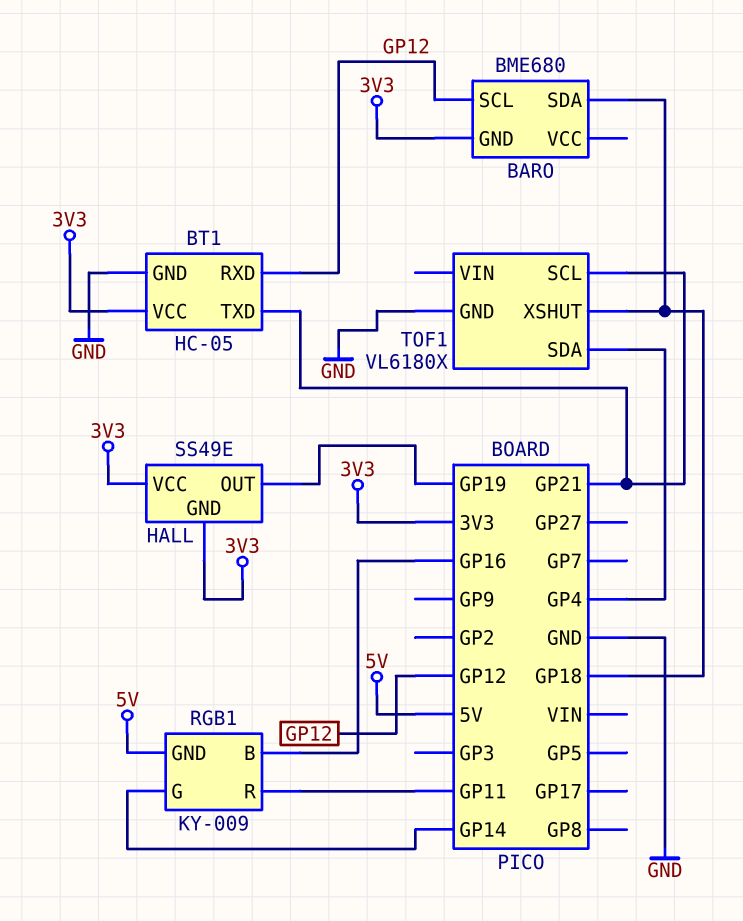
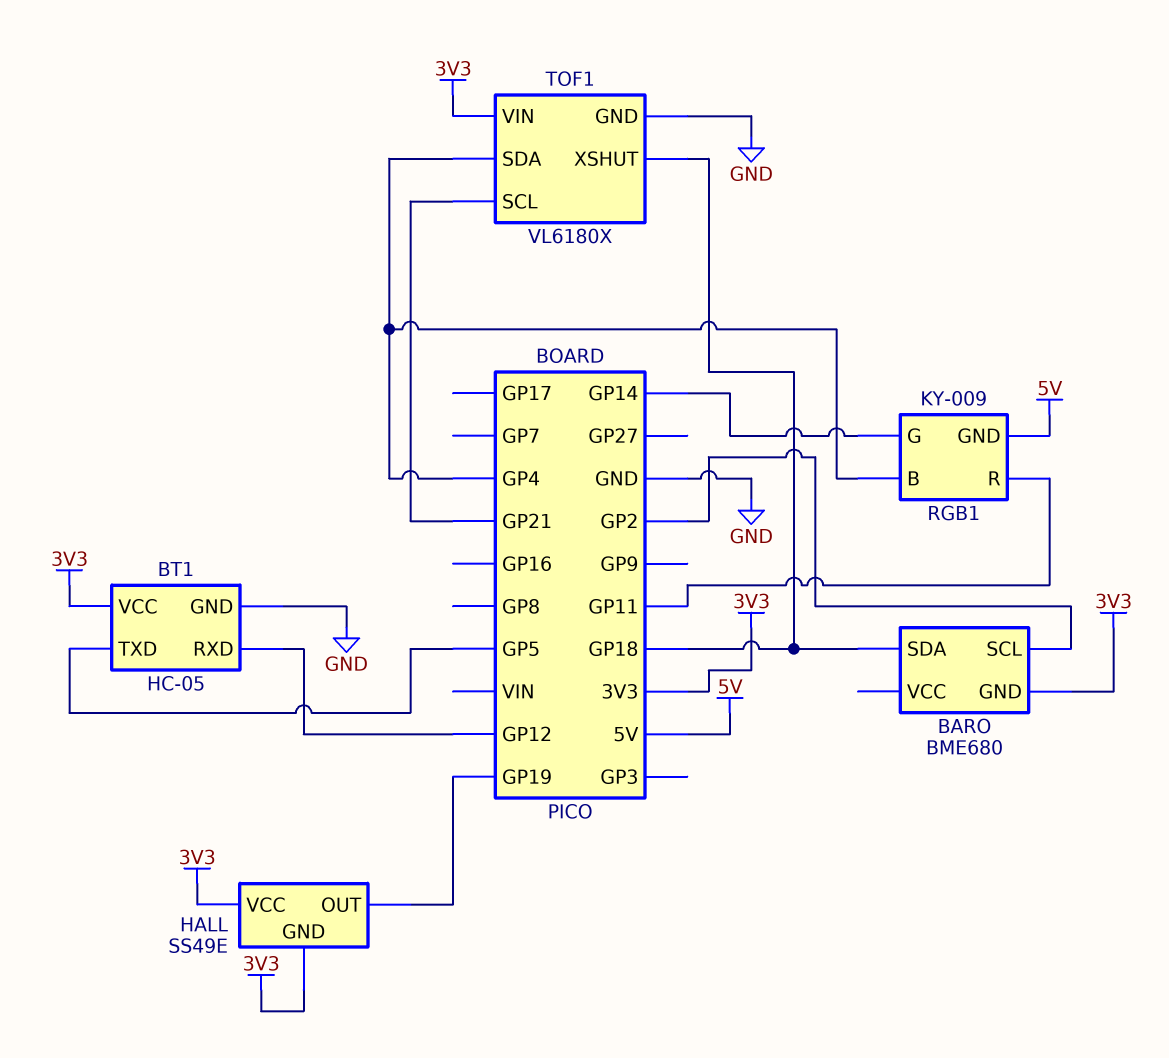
BARO pin SCL: GP12 -> GP2
BT1 pin TXD: GP21 -> GP5
RGB1 pin B: GP16 -> GP4
TOF1 pin VIN: none -> 3V3

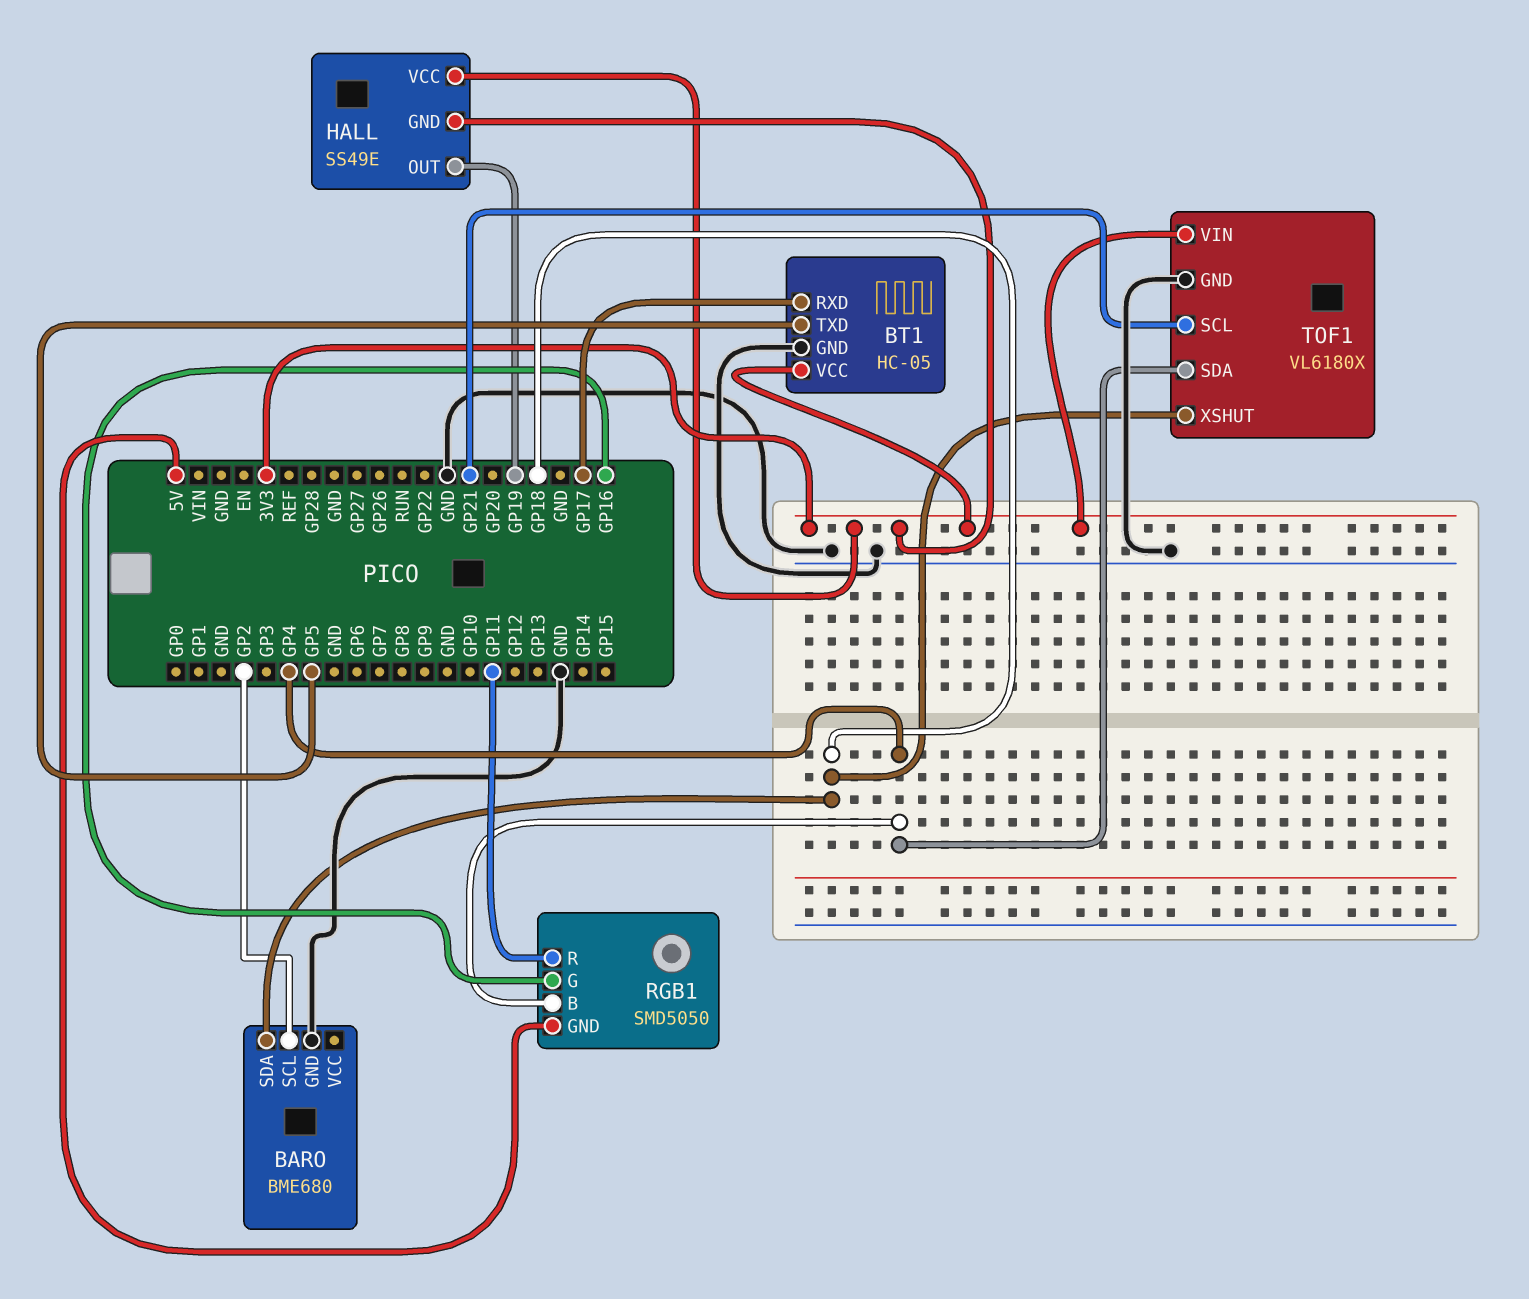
BARO pin GND: 3V3 -> GND
BT1 pin RXD: GP12 -> GP17
RGB1: KY-009 -> SMD5050
RGB1 pin G: GP14 -> GP16

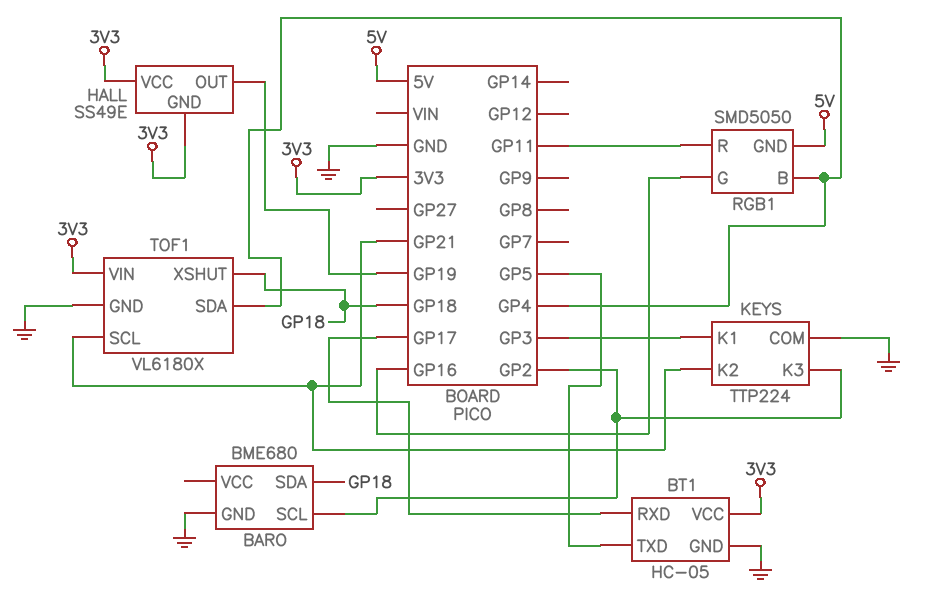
KEYS: none -> TTP224
KEYS pin COM: none -> GND
KEYS pin K1: none -> GP3
KEYS pin K2: none -> GP21
KEYS pin K3: none -> GP2

